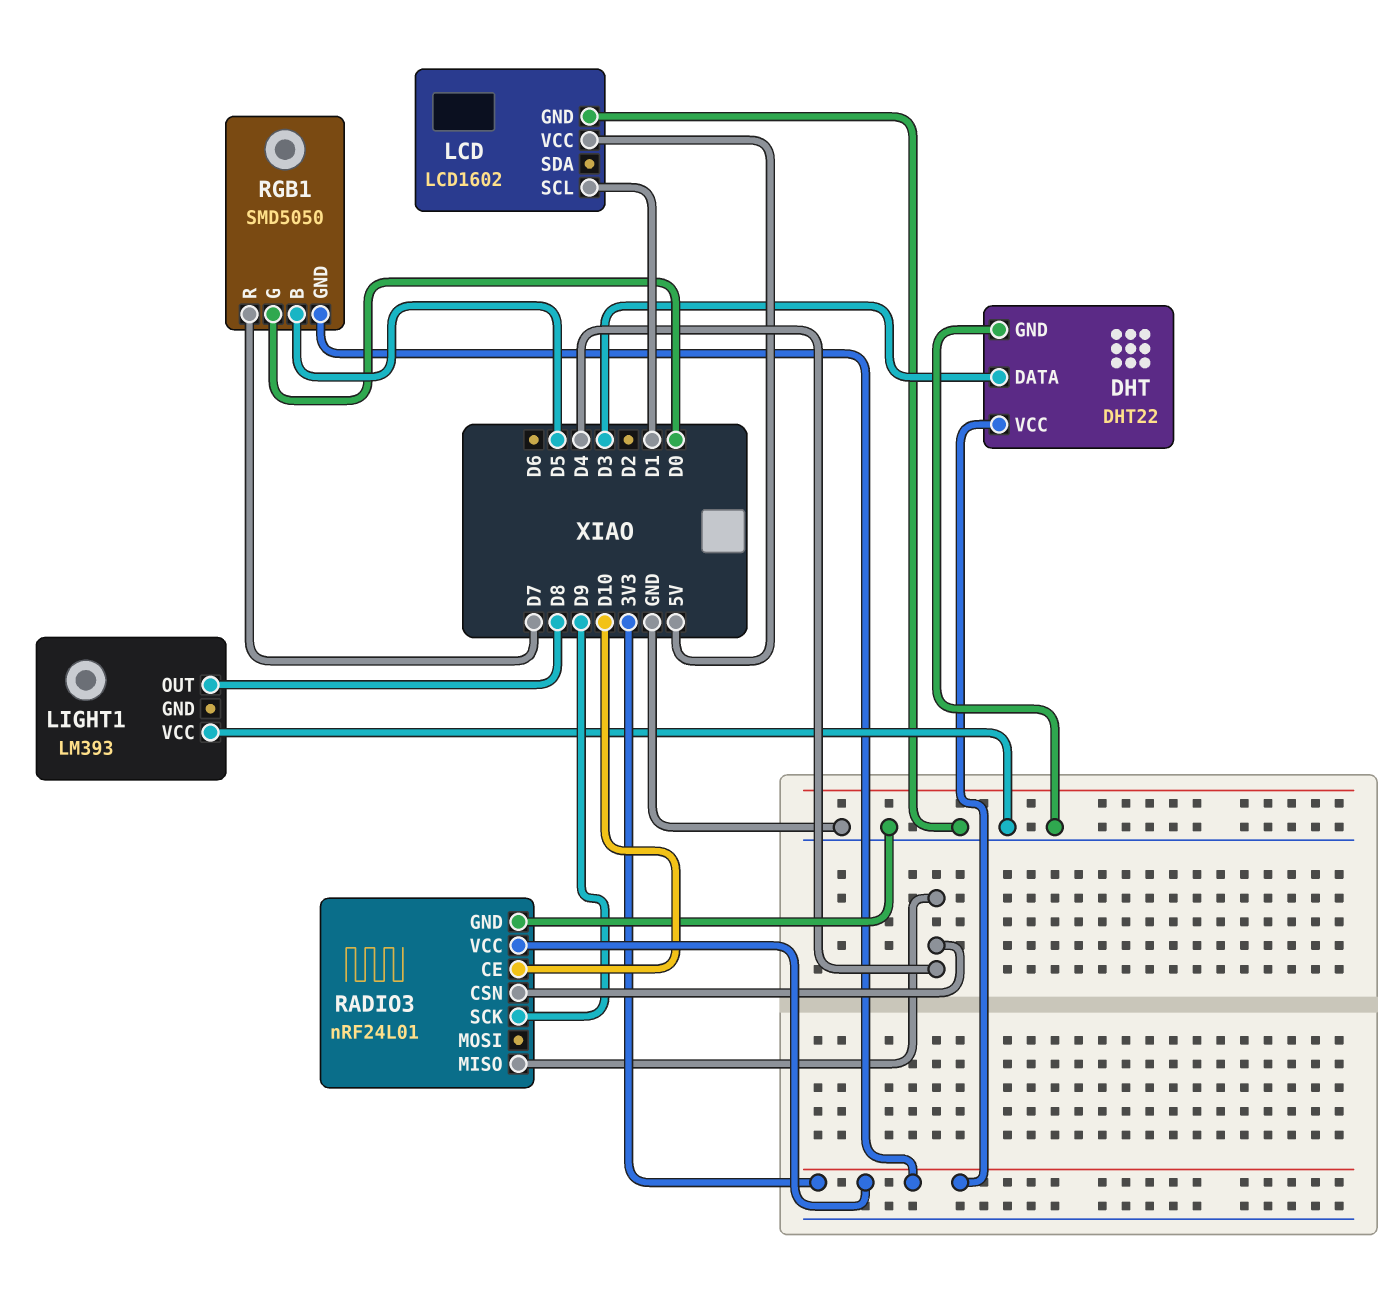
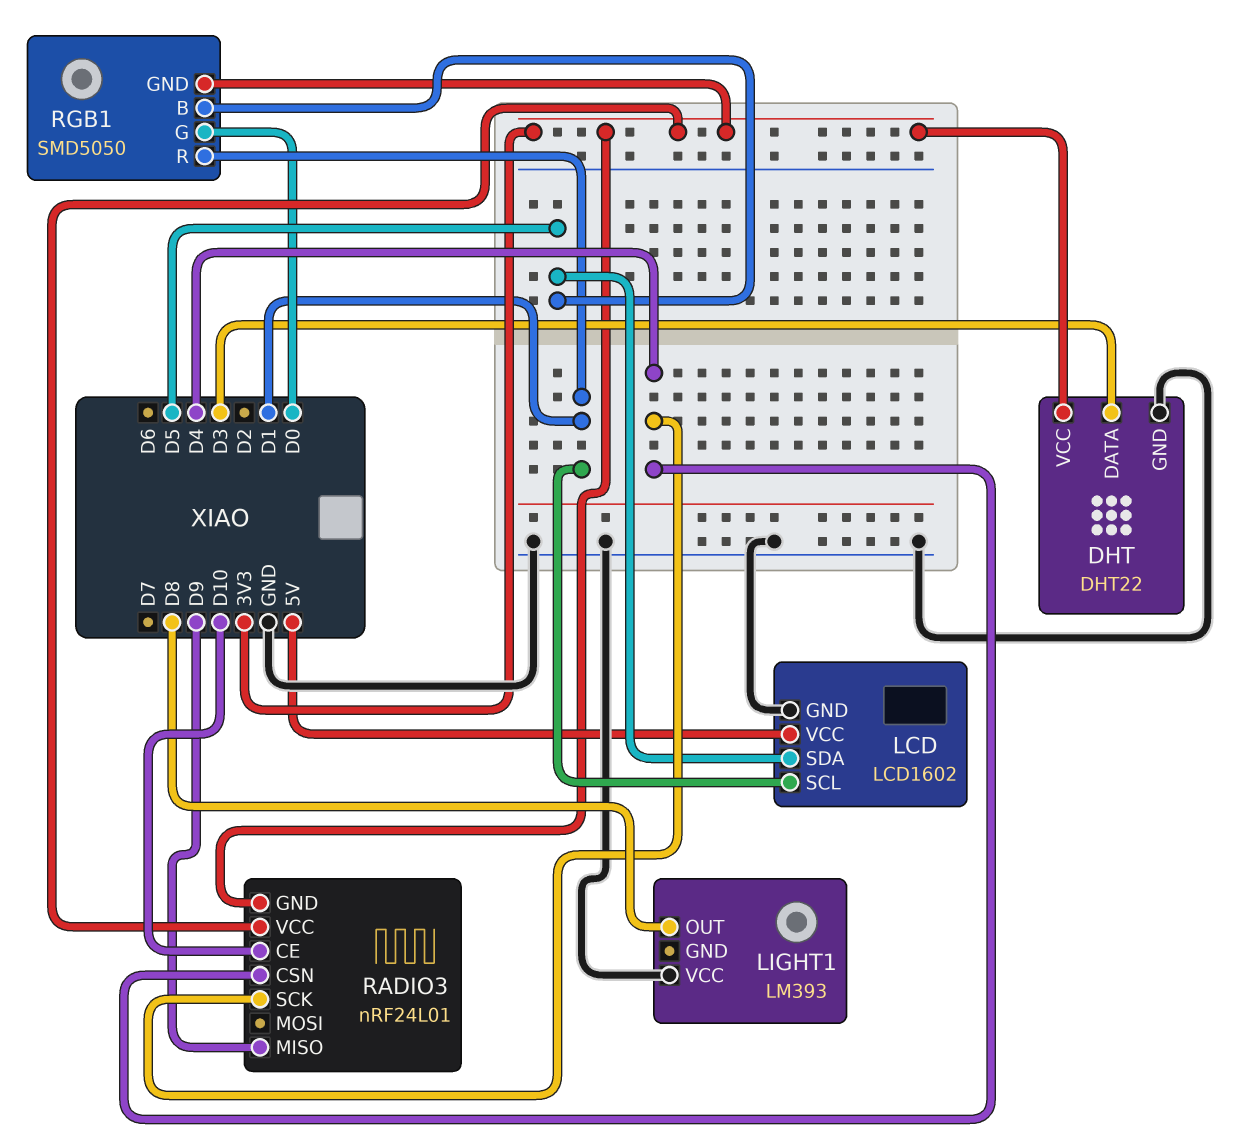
LCD pin SDA: none -> D5
RADIO3 pin GND: GND -> 3V3
RADIO3 pin MISO: D4 -> D9
RADIO3 pin SCK: D9 -> D4
RGB1 pin R: D7 -> D1

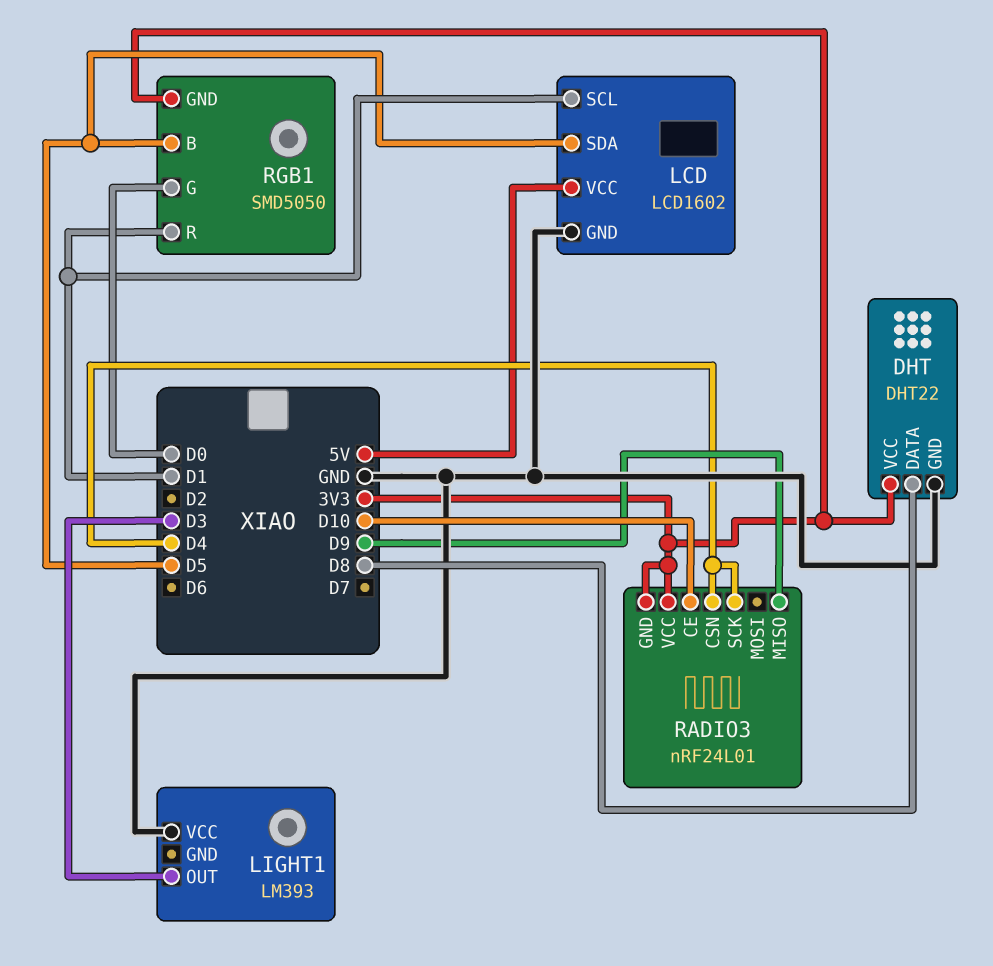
DHT pin DATA: D3 -> D8
LIGHT1 pin OUT: D8 -> D3

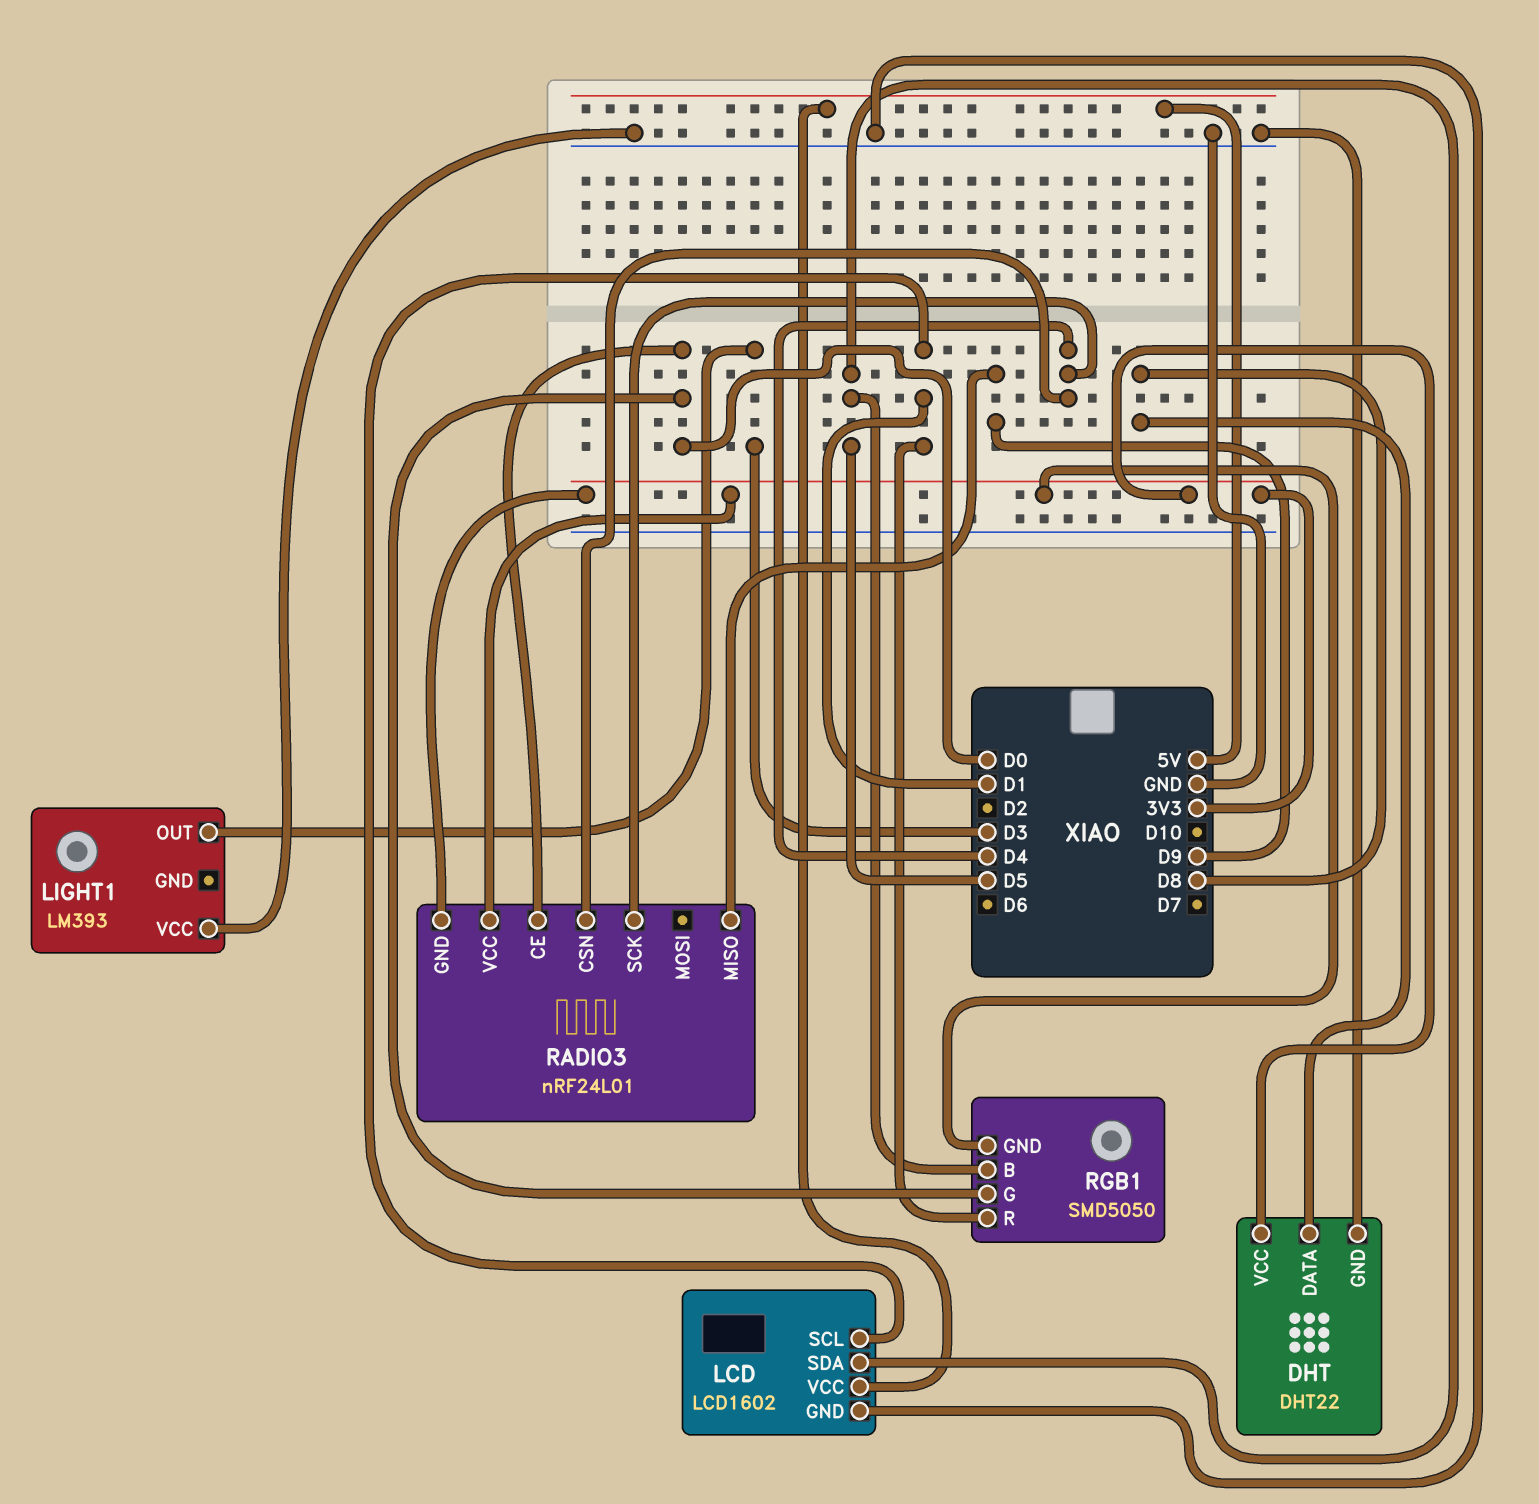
RADIO3 pin CE: D10 -> D0

